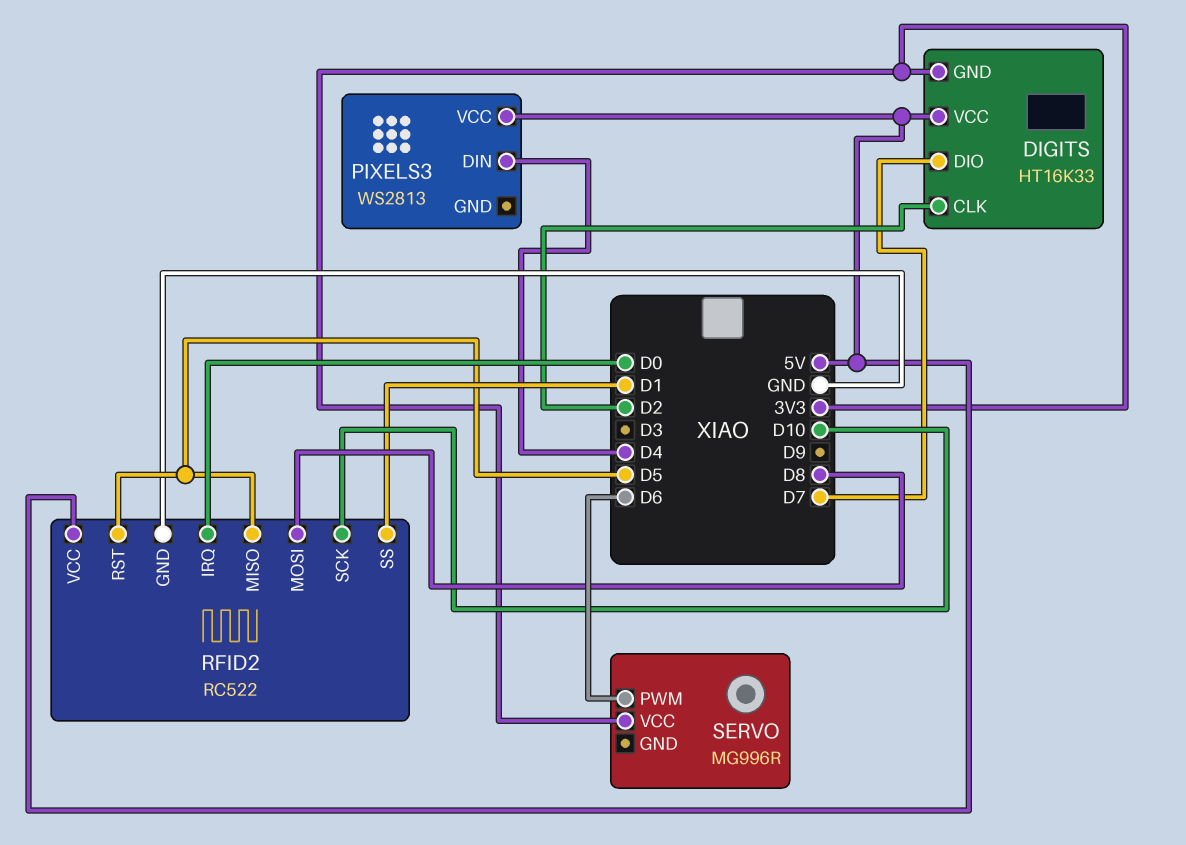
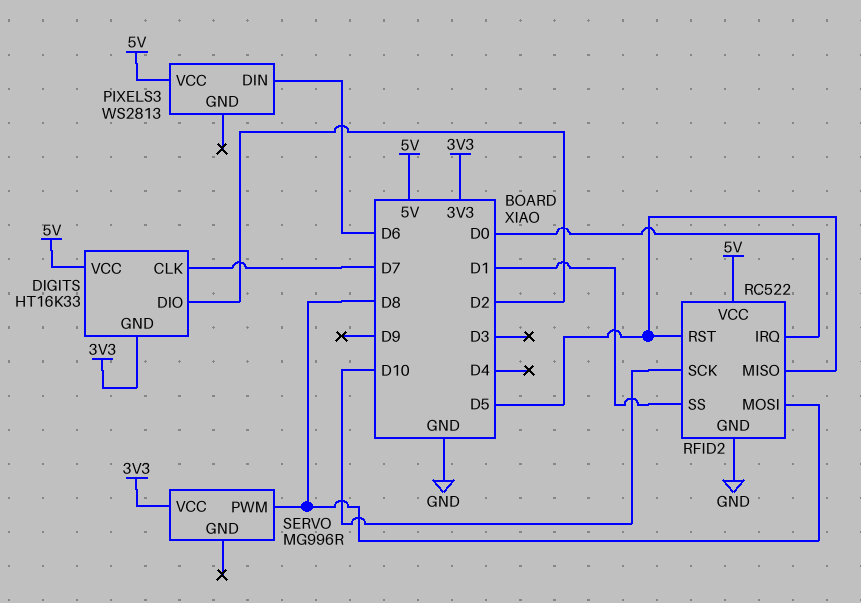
DIGITS pin CLK: D2 -> D7
DIGITS pin DIO: D7 -> D2
PIXELS3 pin DIN: D4 -> D6
SERVO pin PWM: D6 -> D8

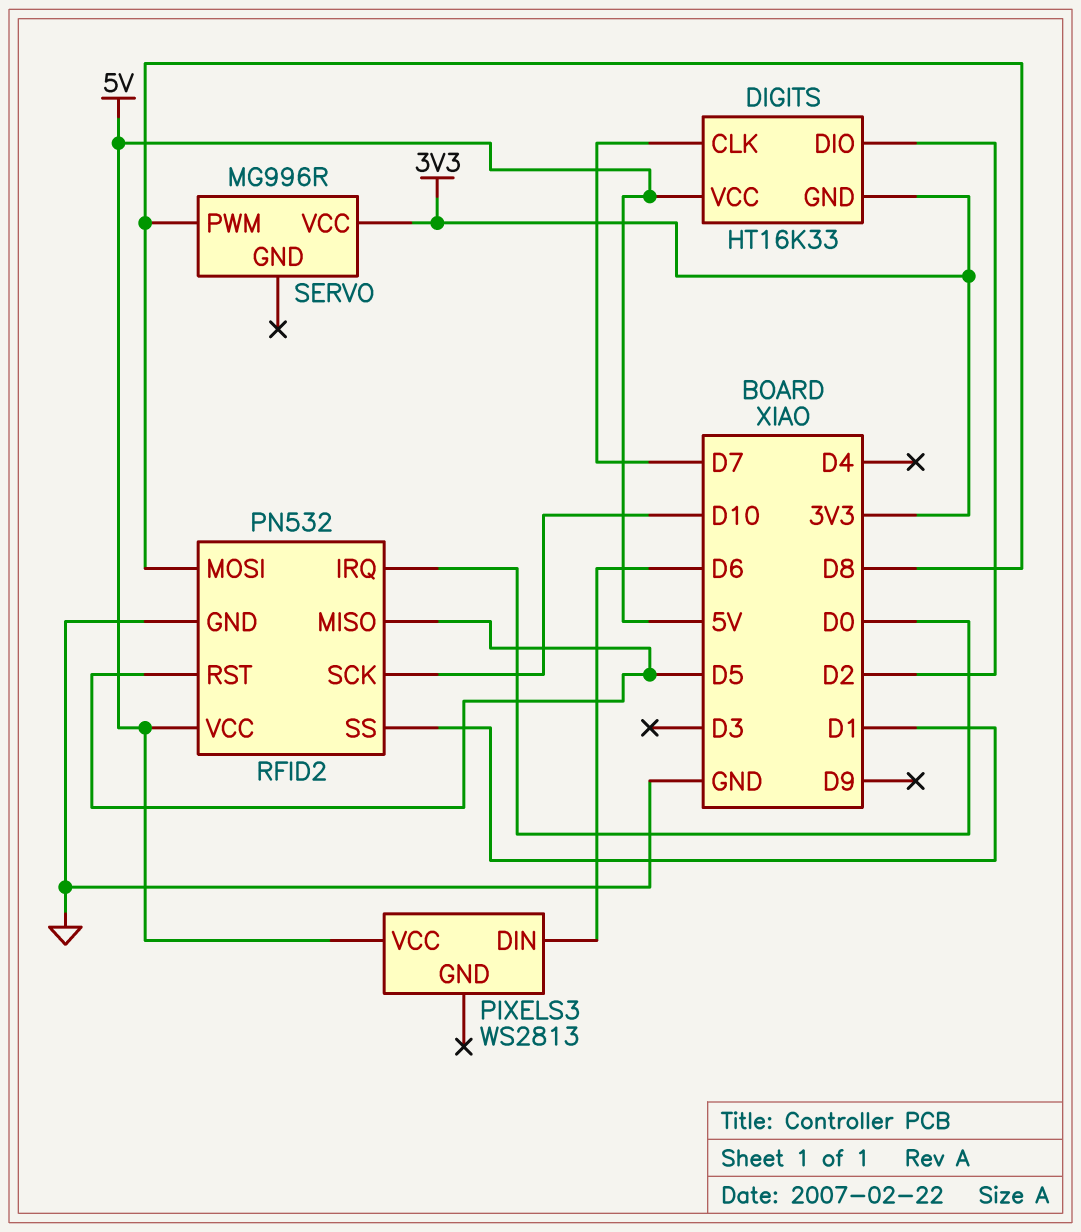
RFID2: RC522 -> PN532

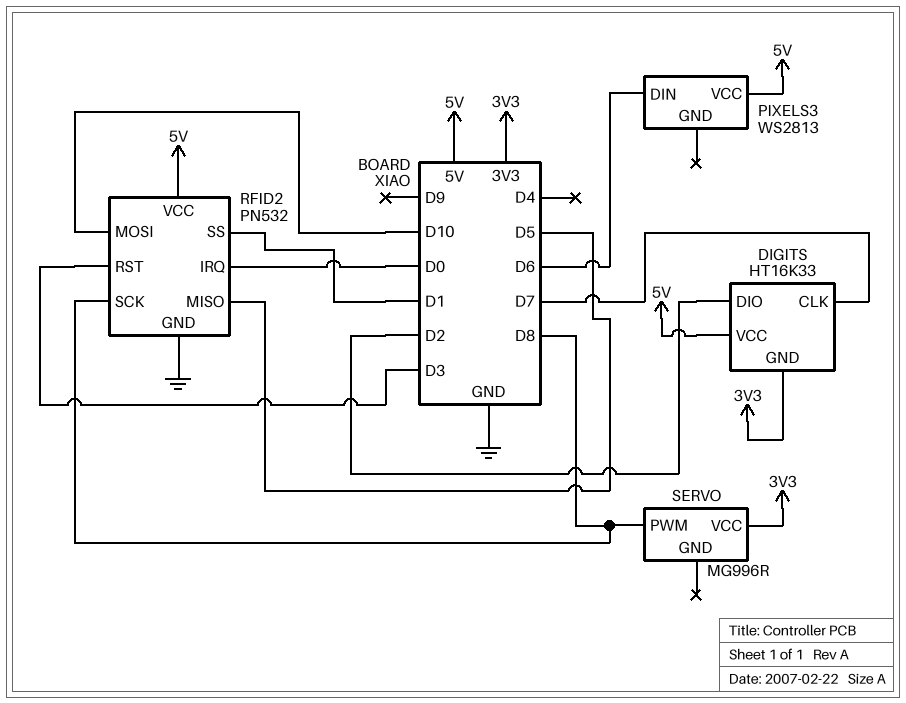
RFID2 pin MOSI: D8 -> D10
RFID2 pin RST: D5 -> D3
RFID2 pin SCK: D10 -> D8

